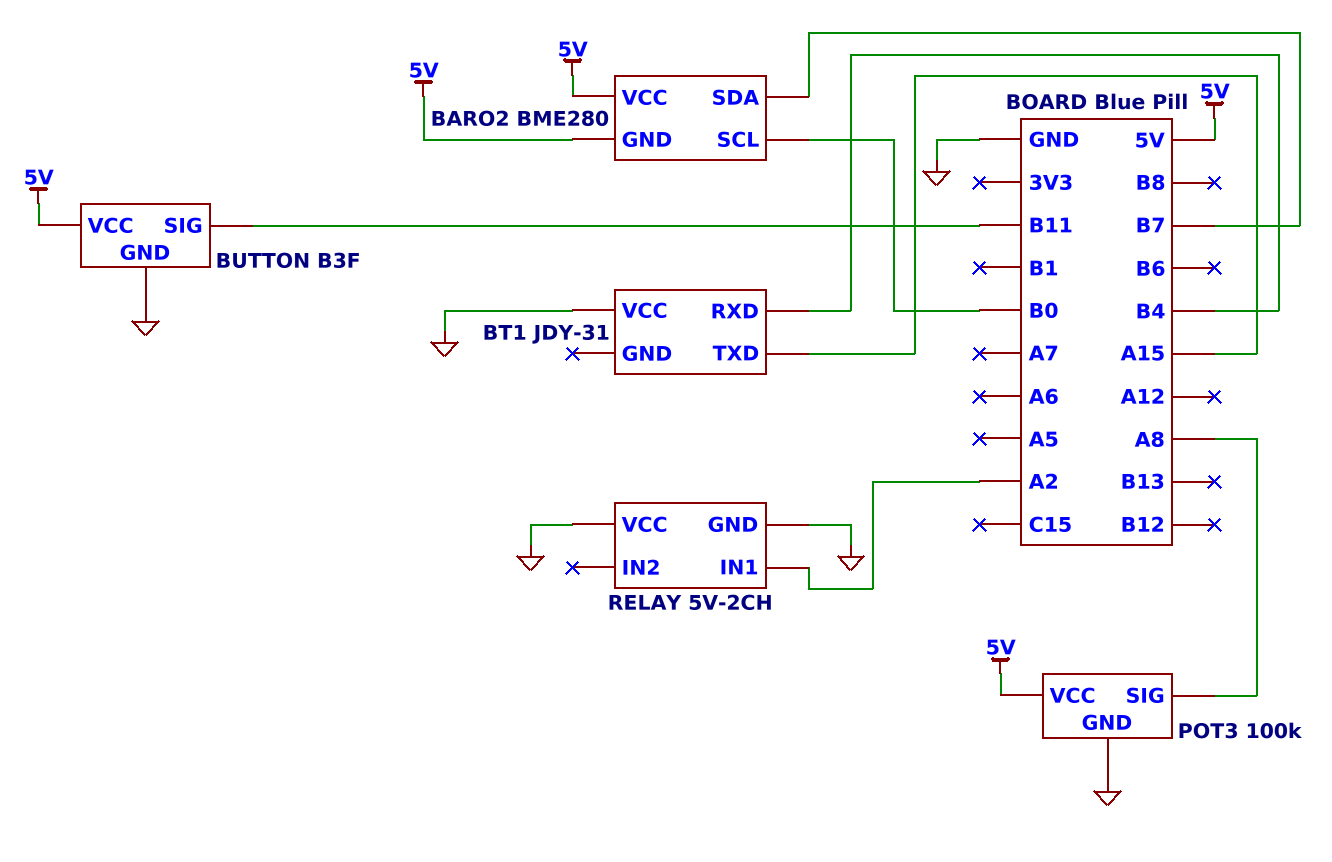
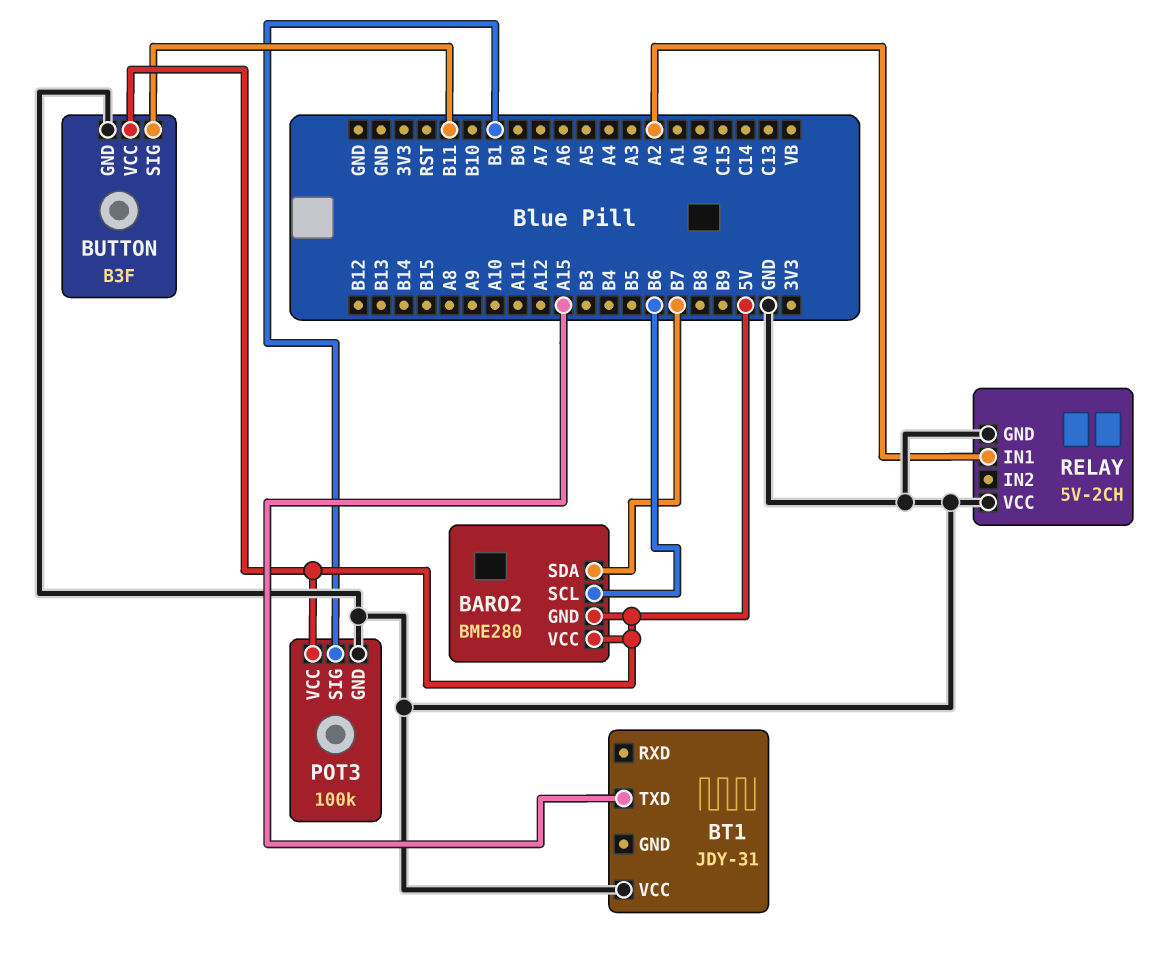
BARO2 pin SCL: B0 -> B6
BT1 pin RXD: B4 -> none
POT3 pin SIG: A8 -> B1

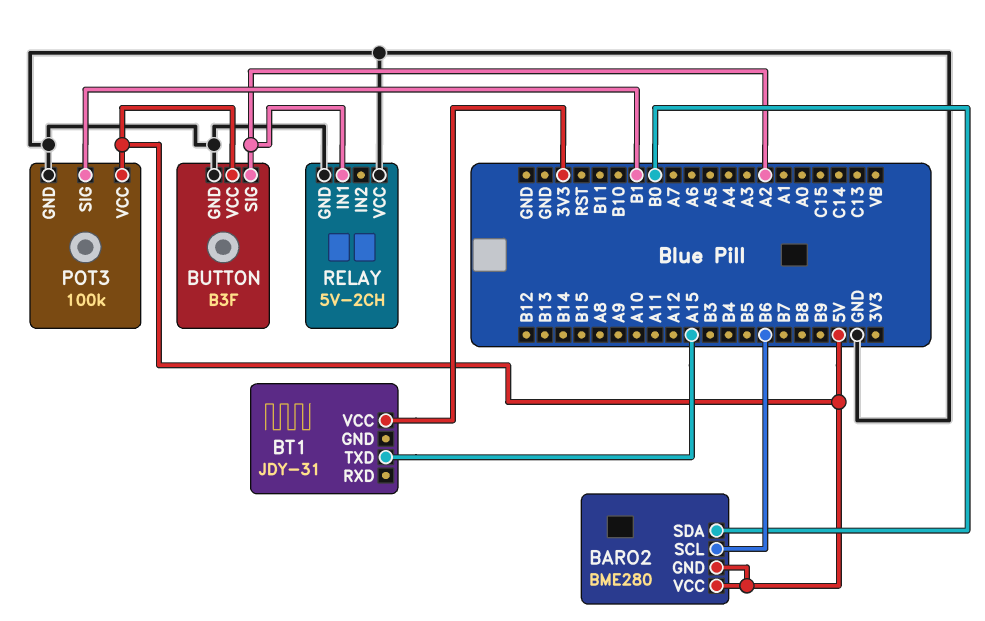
BARO2 pin SDA: B7 -> B0
BT1 pin VCC: GND -> 3V3
BUTTON pin SIG: B11 -> A2

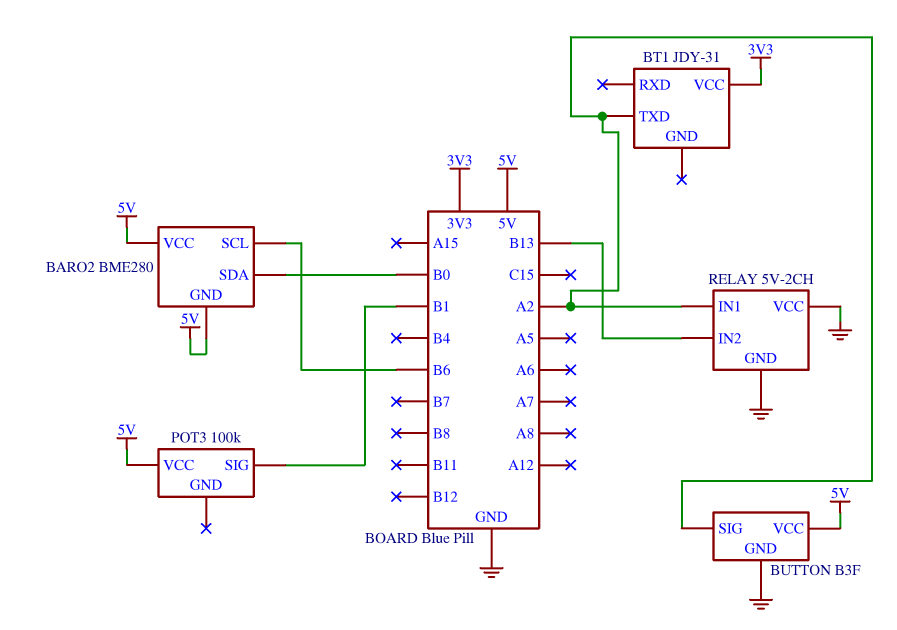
BT1 pin TXD: A15 -> A2
POT3 pin GND: GND -> none
RELAY pin IN2: none -> B13

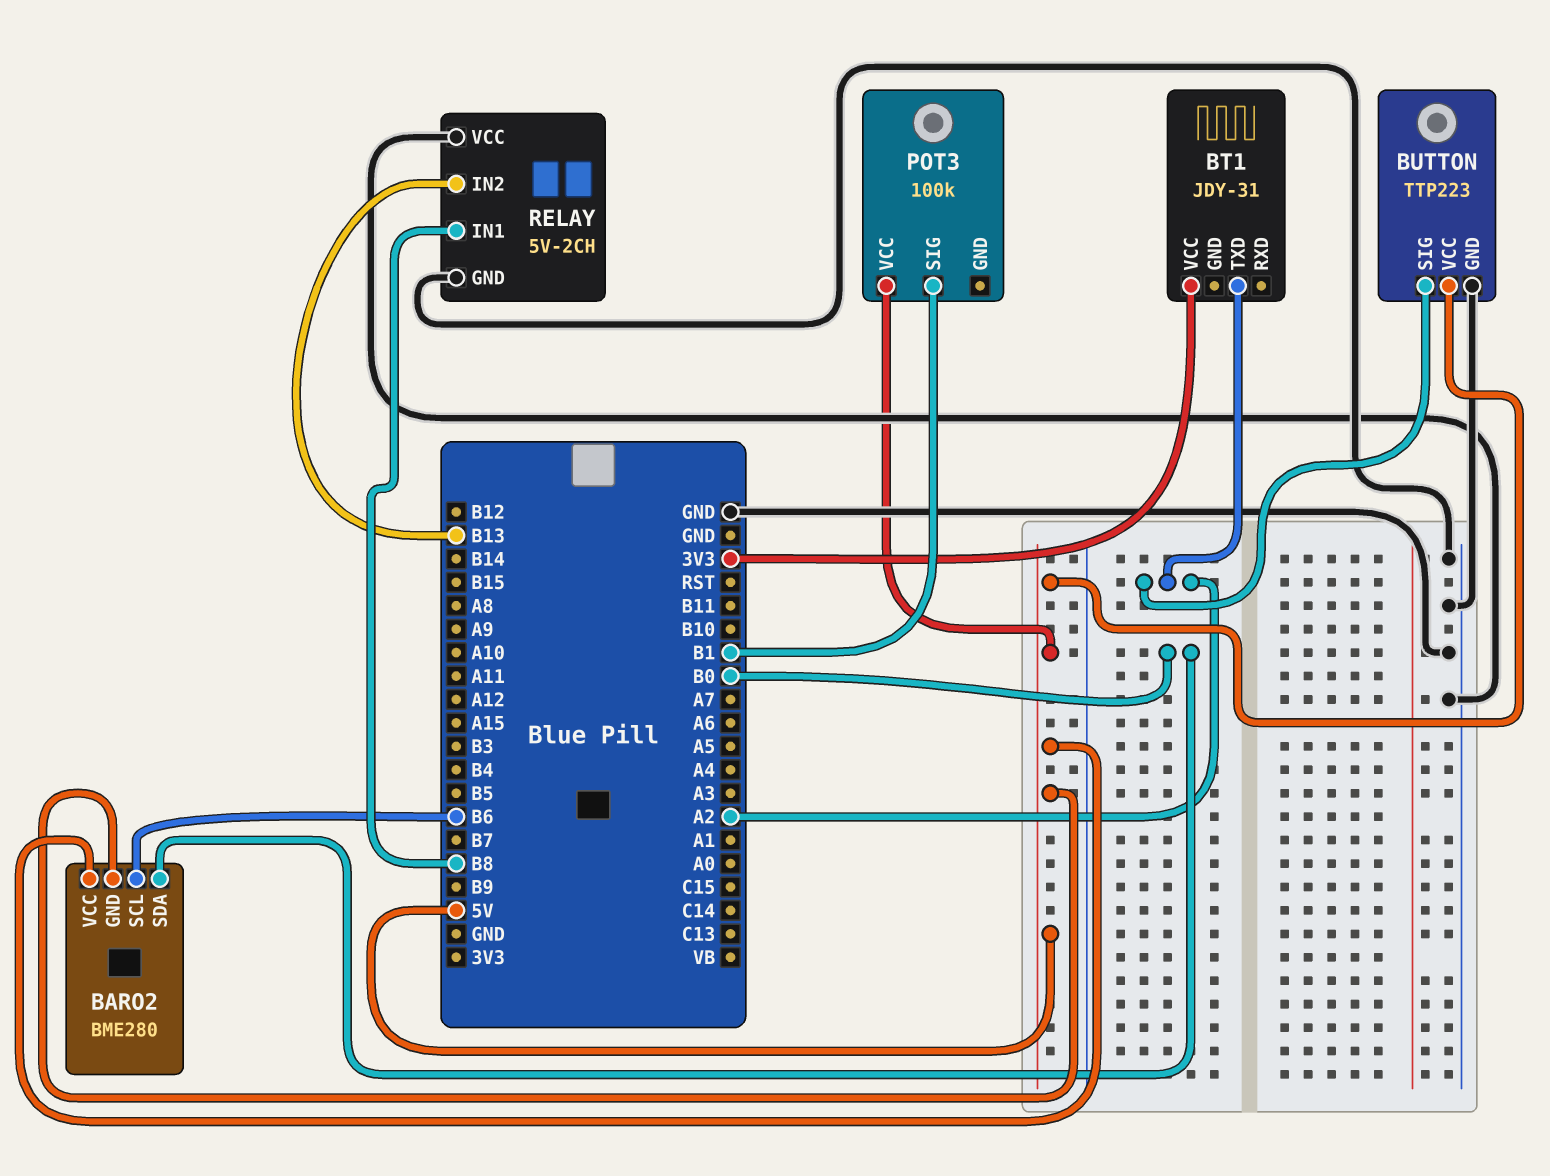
BUTTON: B3F -> TTP223
RELAY pin IN1: A2 -> B8

